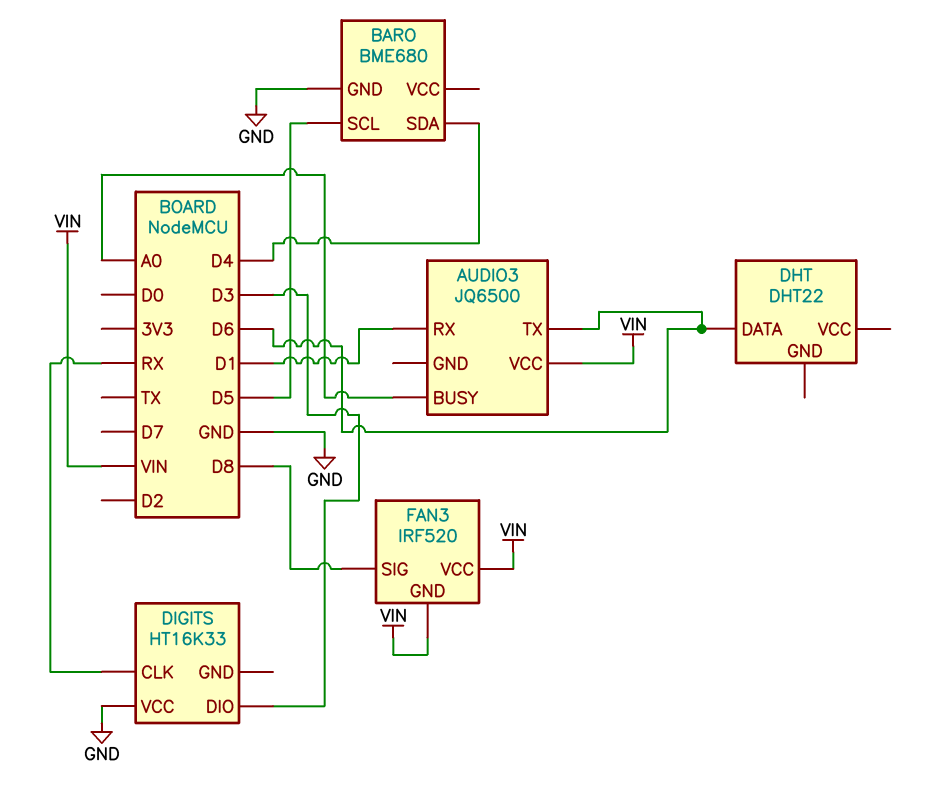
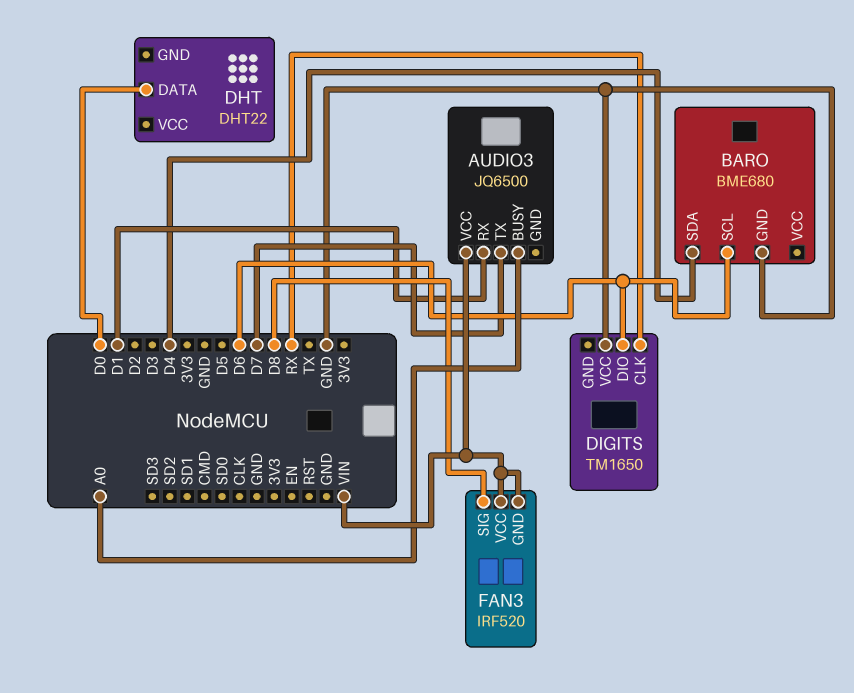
AUDIO3 pin TX: D6 -> D7
BARO pin SCL: D5 -> D6
DHT pin DATA: D6 -> D0
DIGITS: HT16K33 -> TM1650
DIGITS pin DIO: D3 -> D6

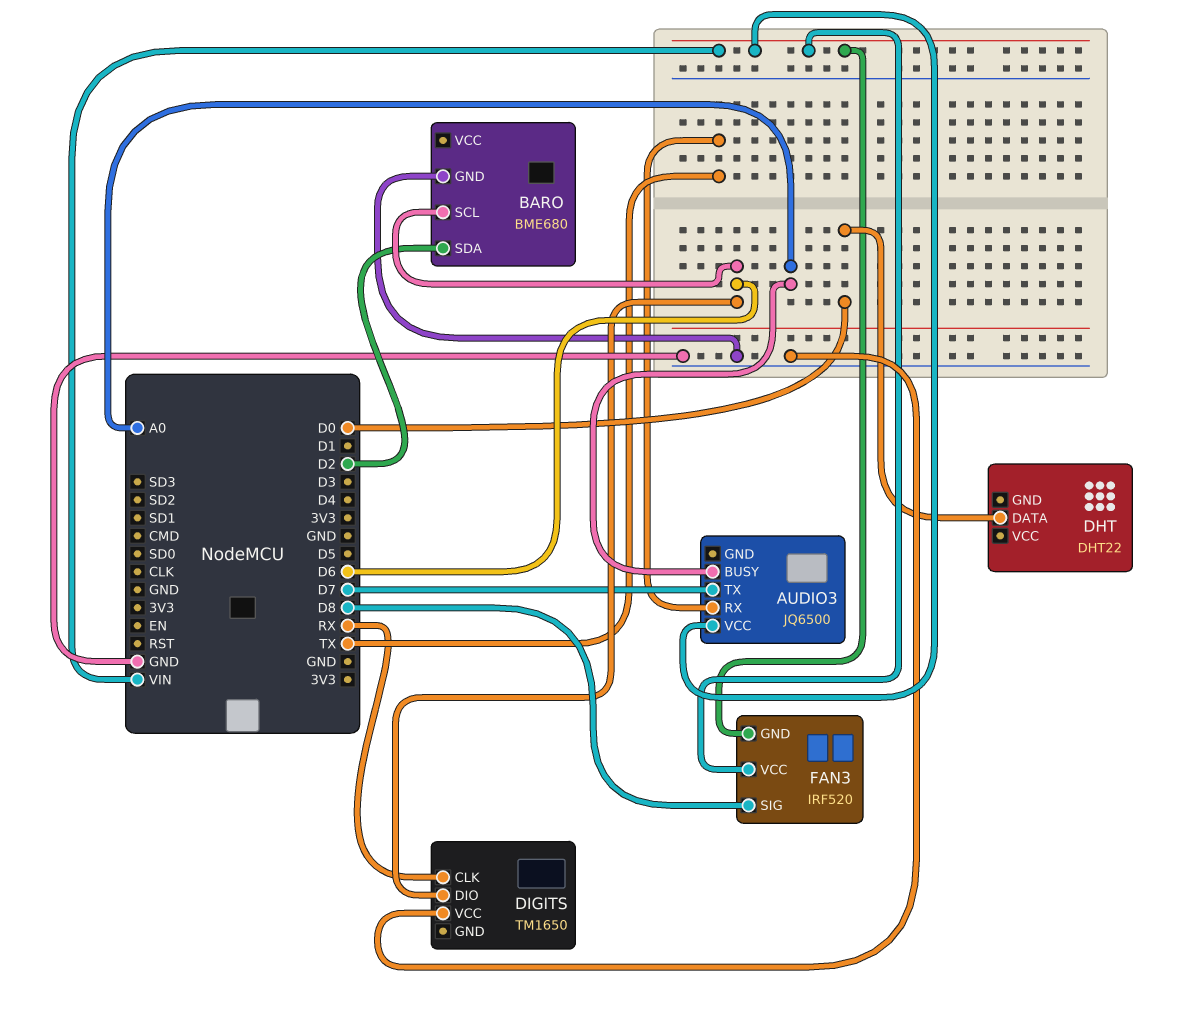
AUDIO3 pin RX: D1 -> TX
BARO pin SDA: D4 -> D2

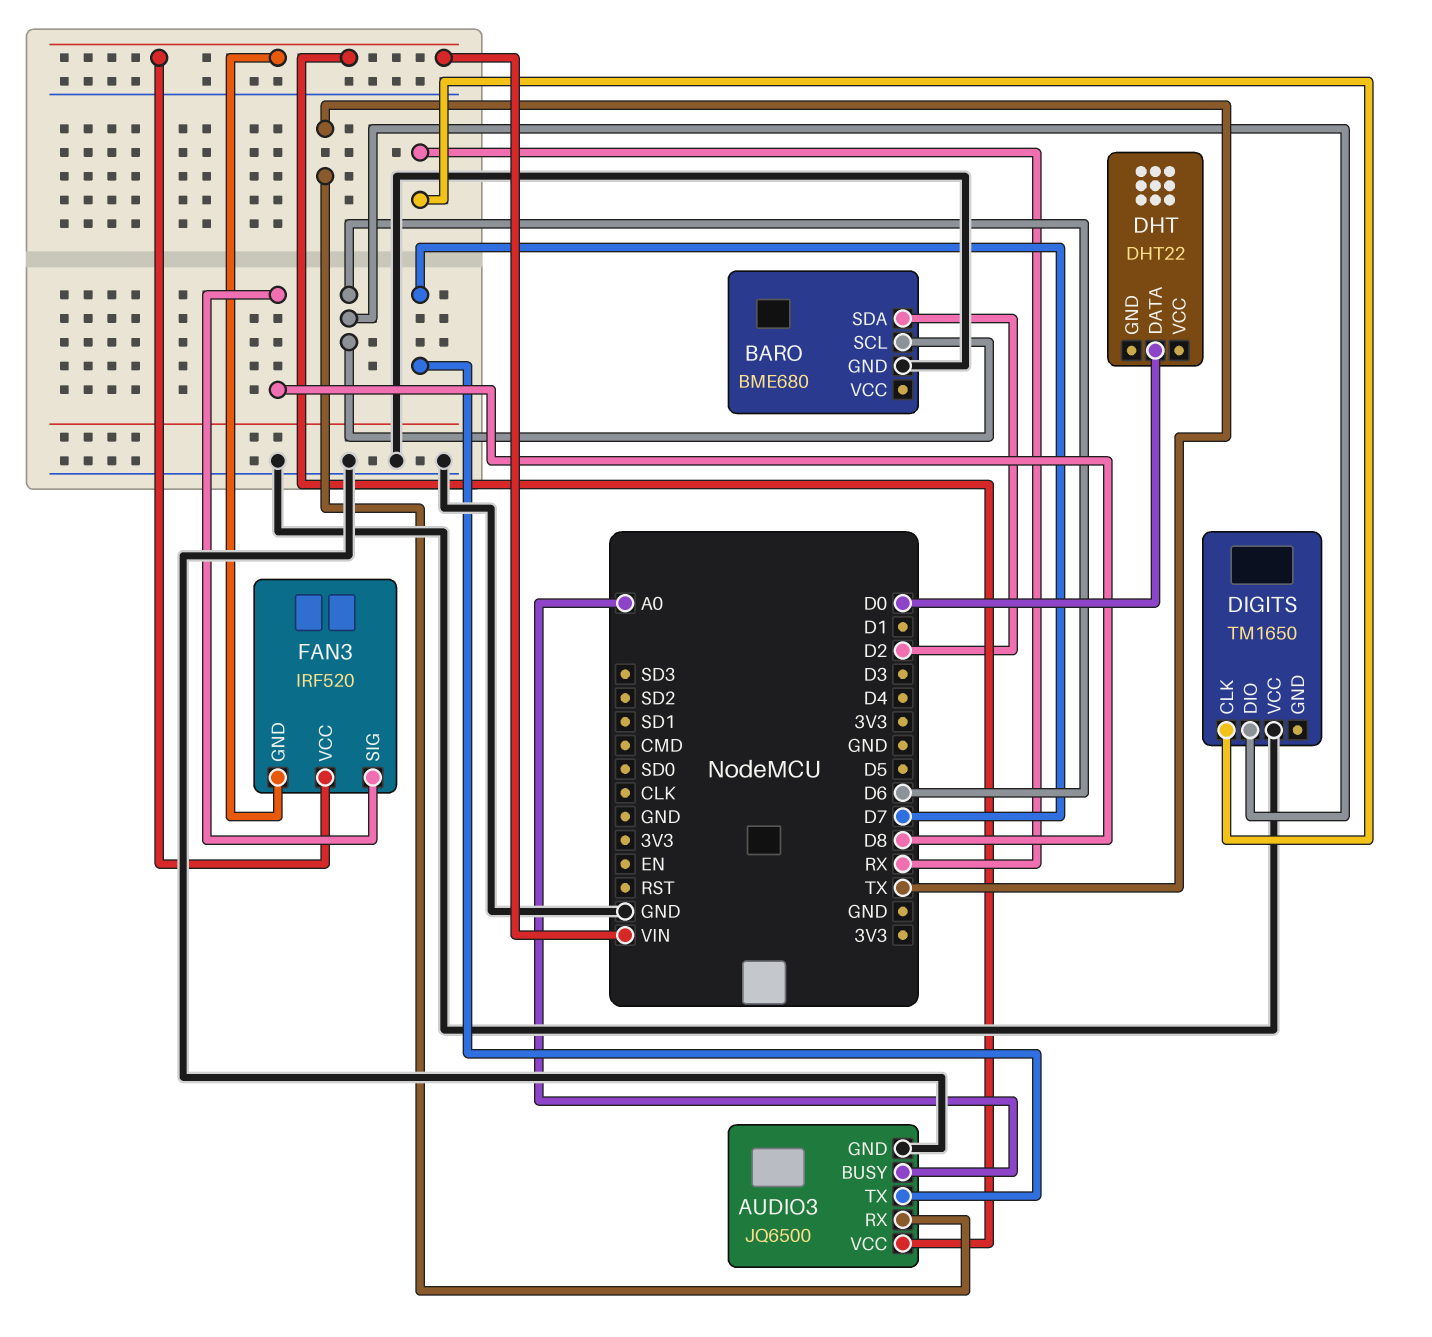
AUDIO3 pin GND: none -> GND

